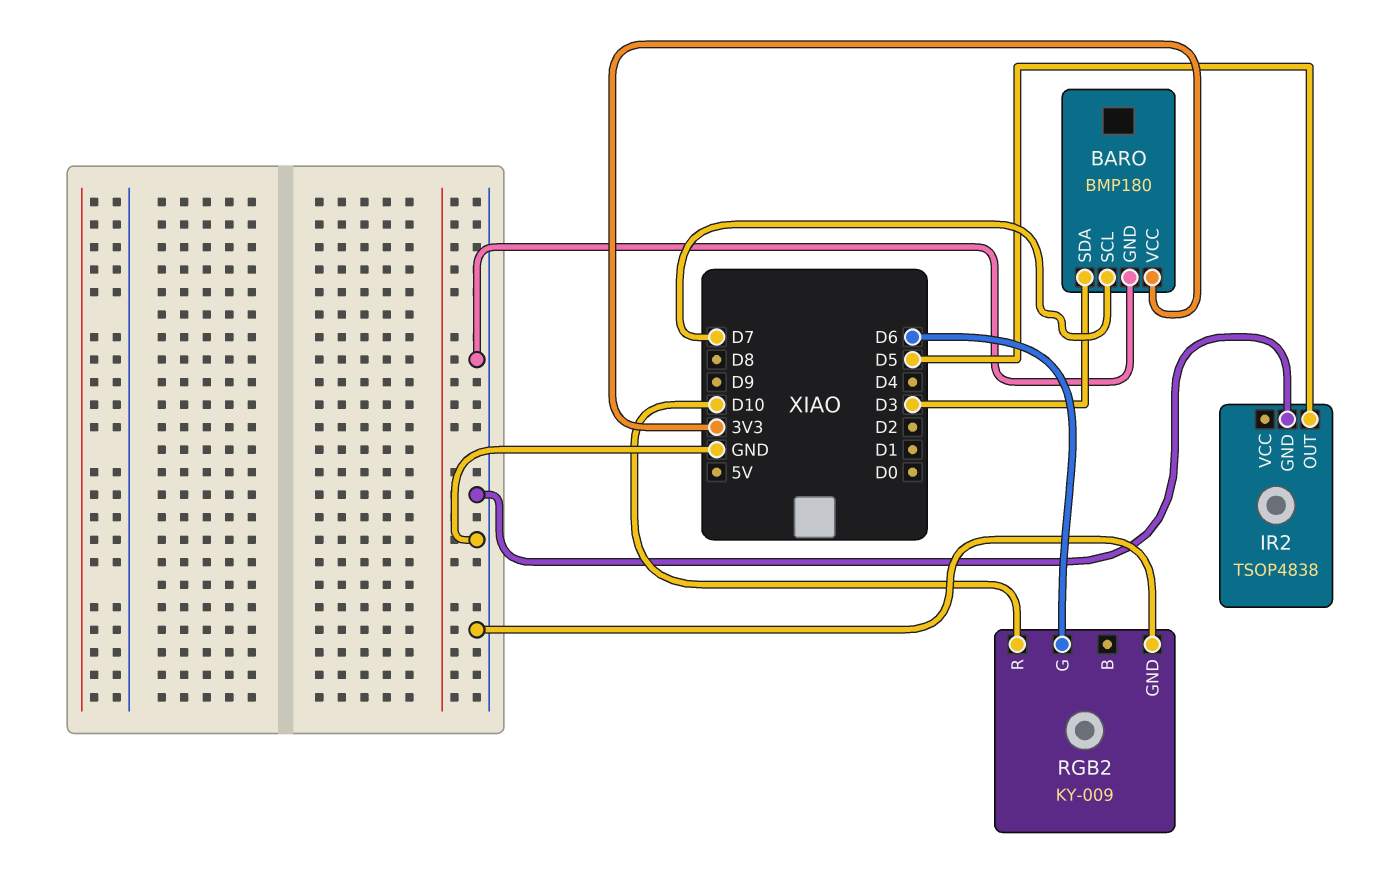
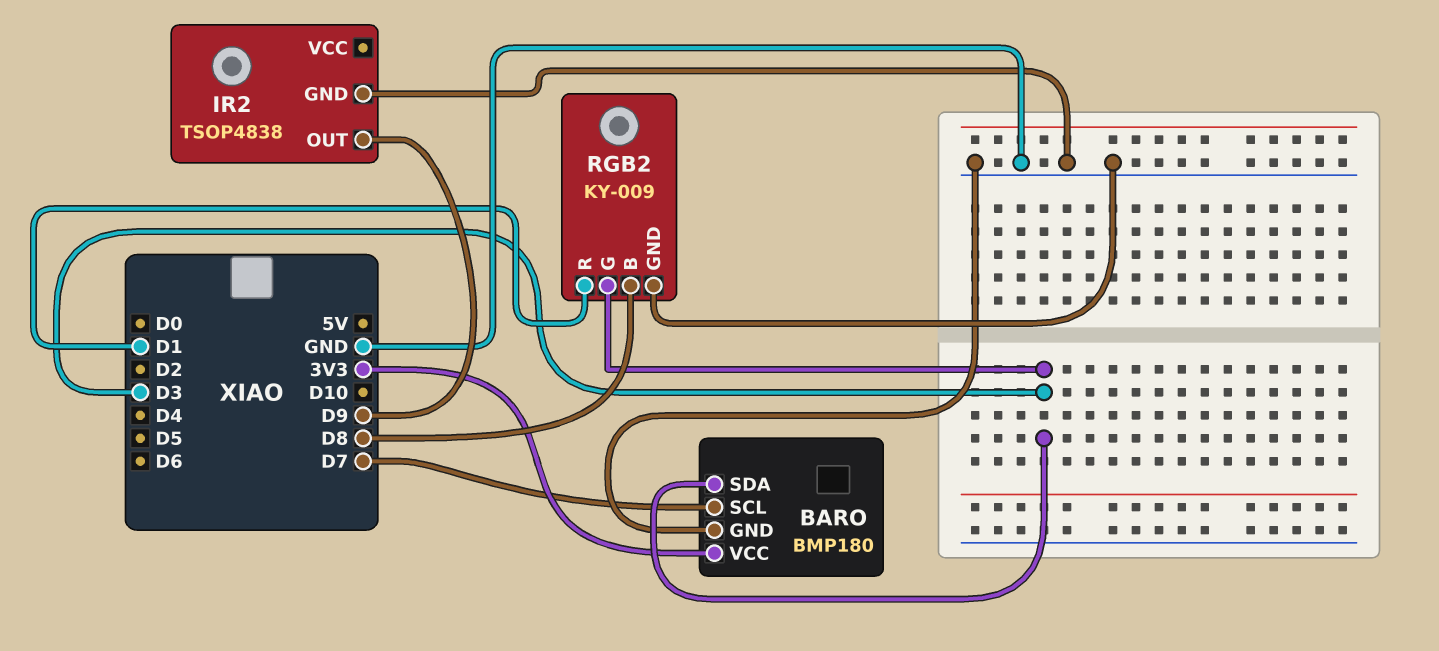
IR2 pin OUT: D5 -> D9
RGB2 pin B: none -> D8
RGB2 pin G: D6 -> D3
RGB2 pin R: D10 -> D1

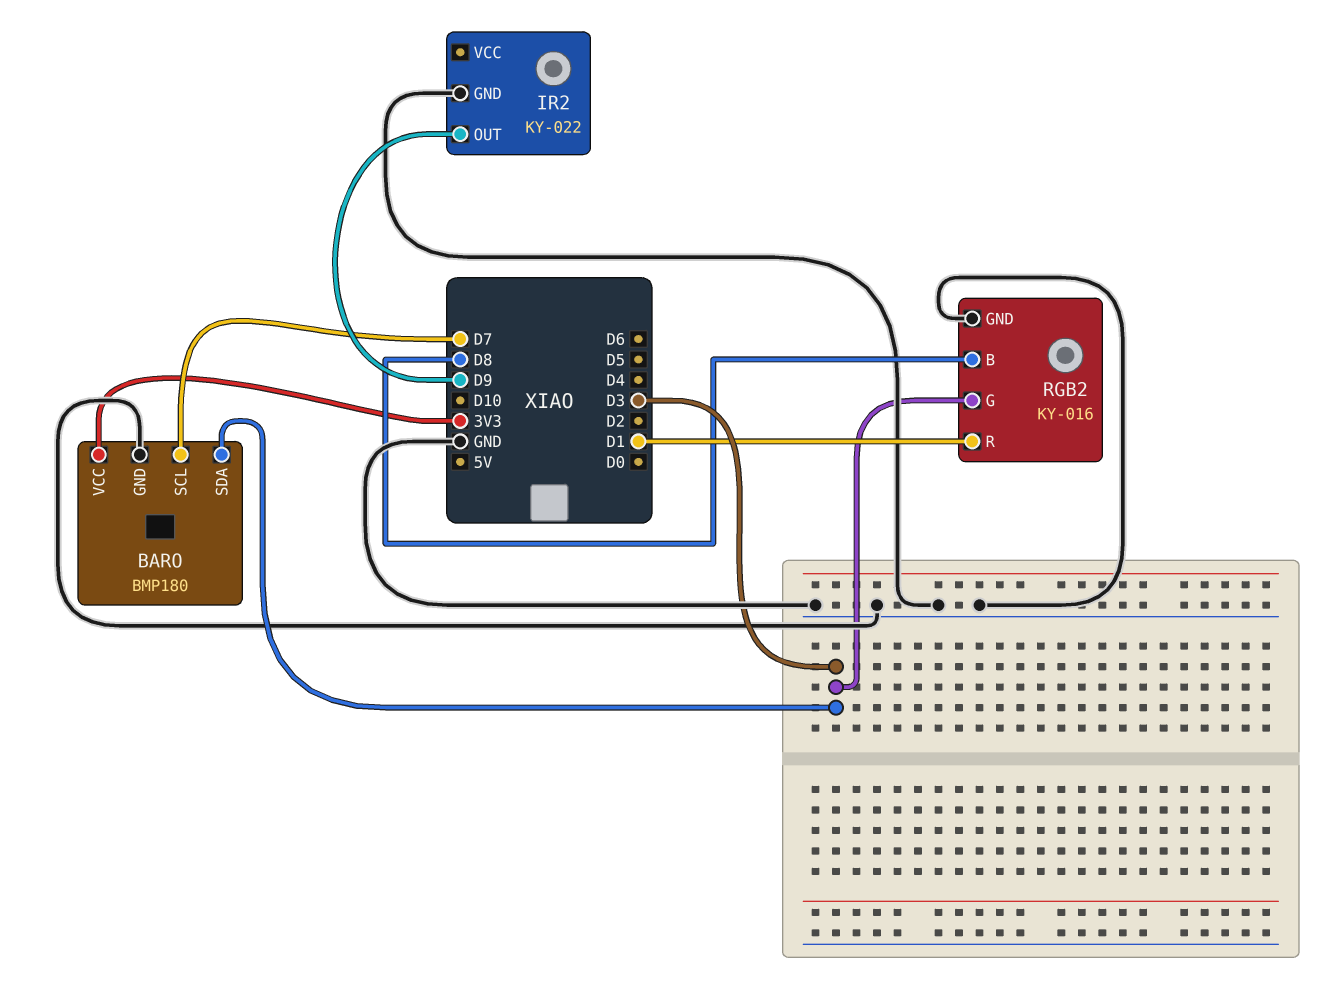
IR2: TSOP4838 -> KY-022
RGB2: KY-009 -> KY-016

